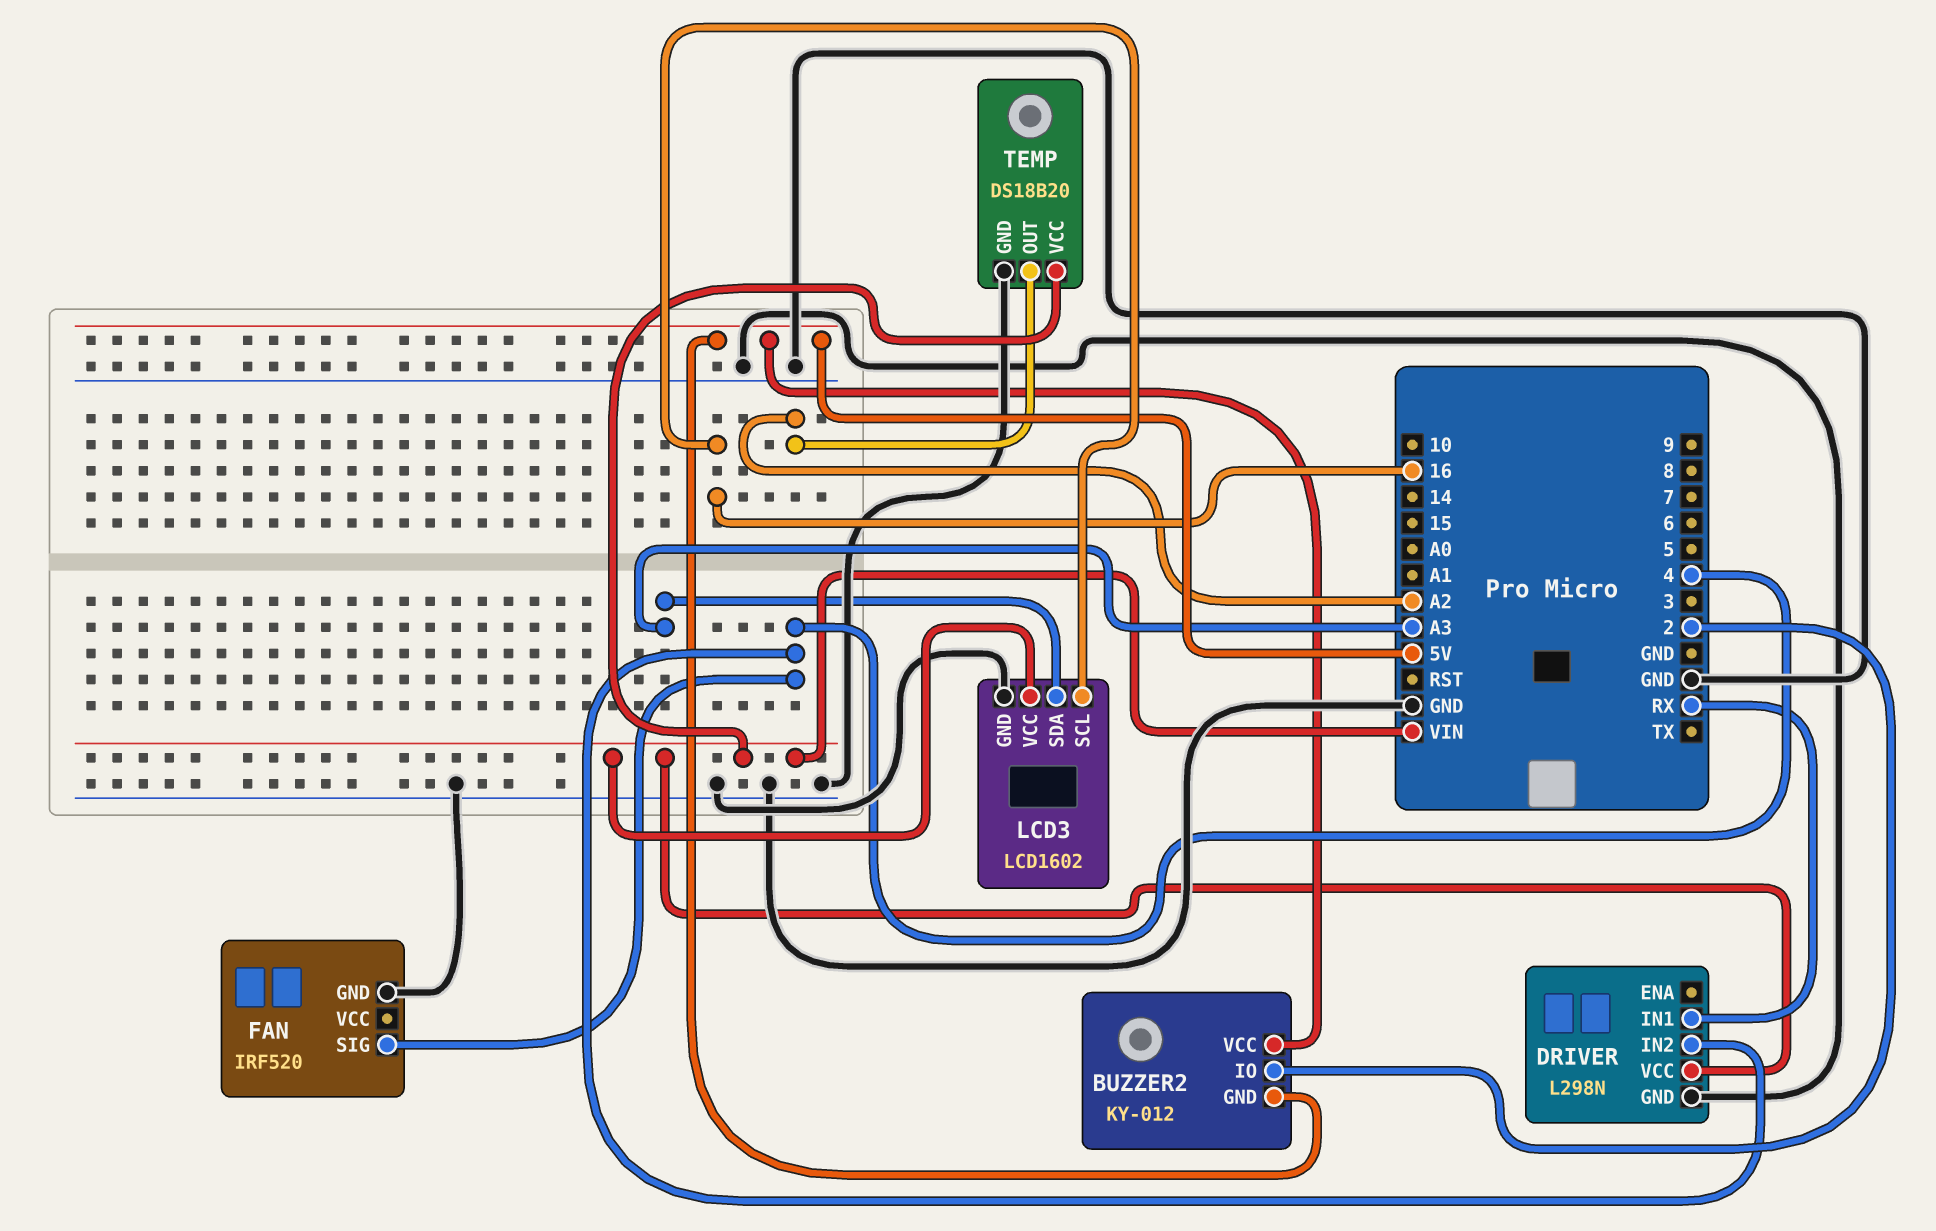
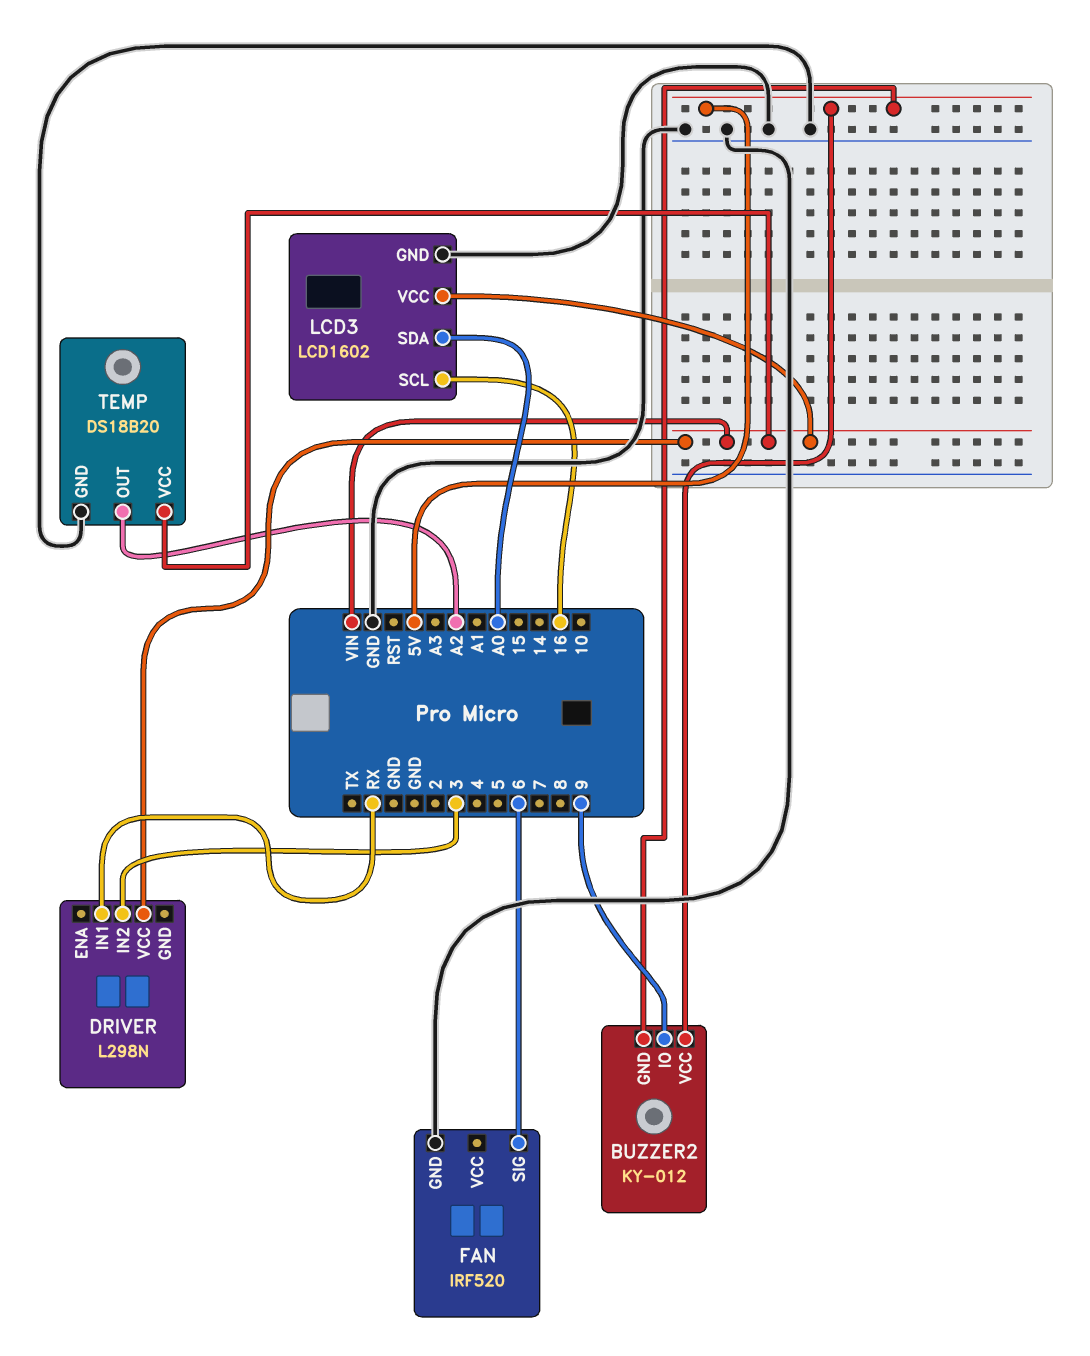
BUZZER2 pin IO: 2 -> 9
DRIVER pin GND: GND -> none
DRIVER pin IN2: 4 -> 3
FAN pin SIG: 4 -> 6
LCD3 pin SDA: A3 -> A0

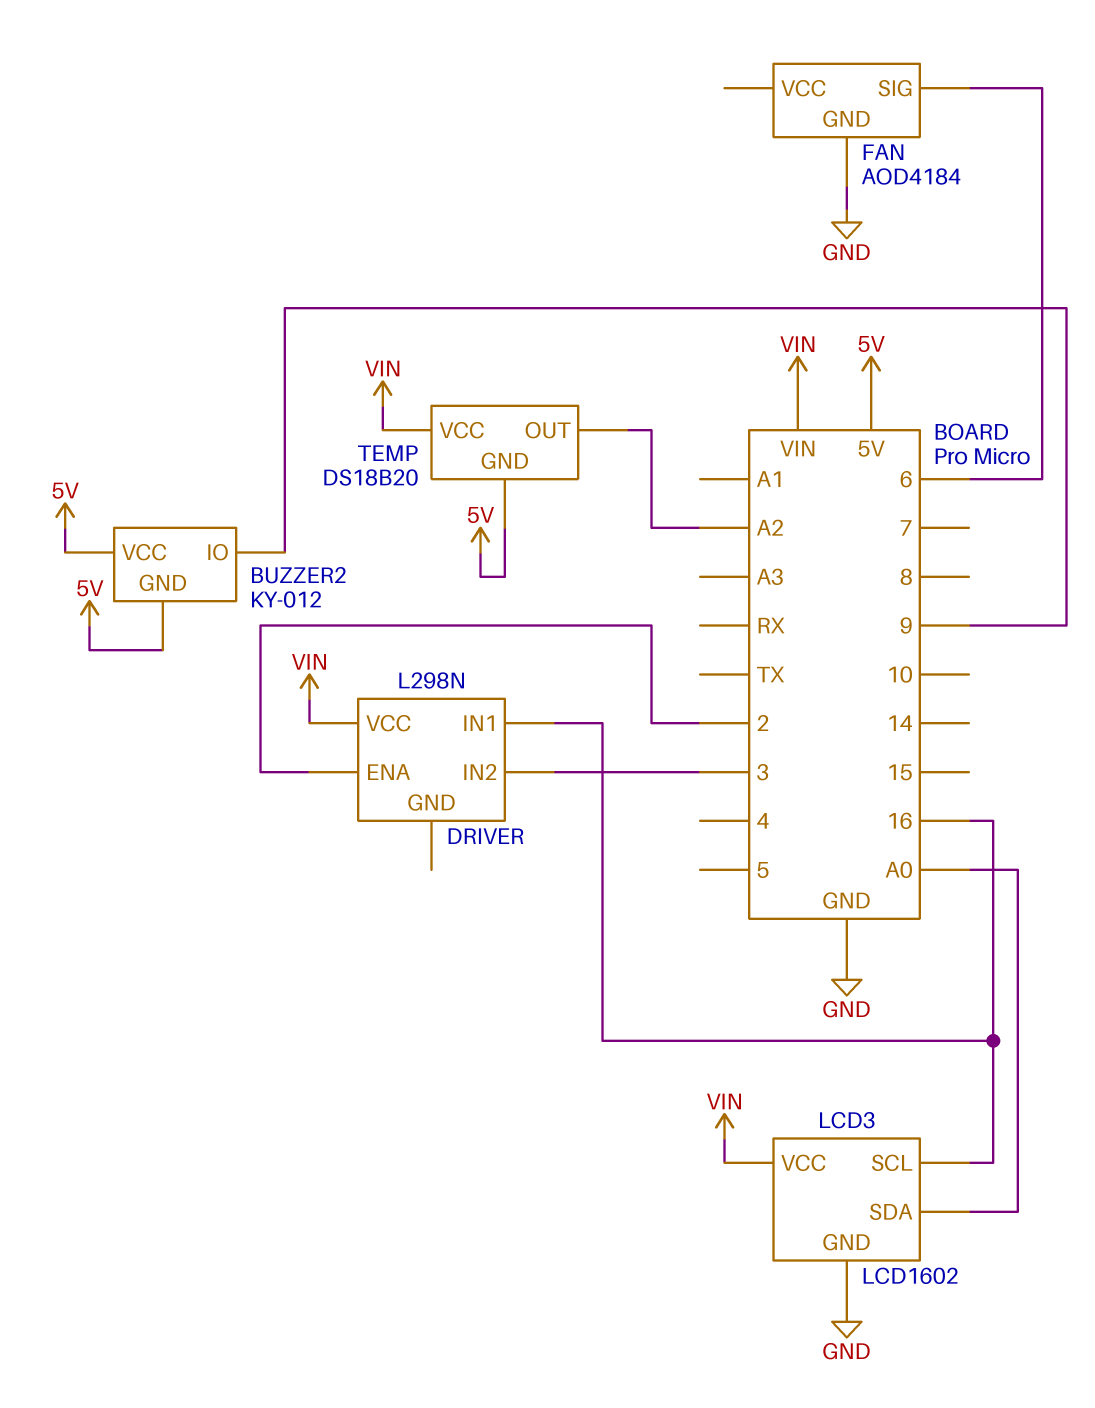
DRIVER pin ENA: none -> 2
DRIVER pin IN1: RX -> 16
FAN: IRF520 -> AOD4184
TEMP pin GND: GND -> 5V

